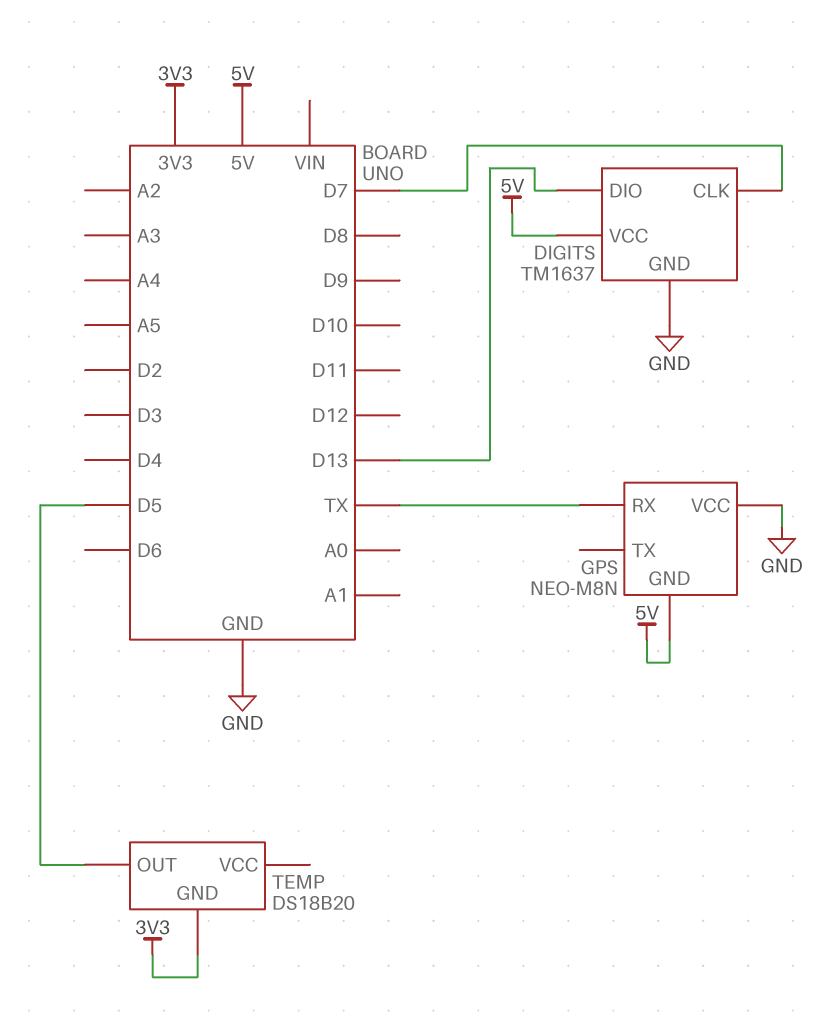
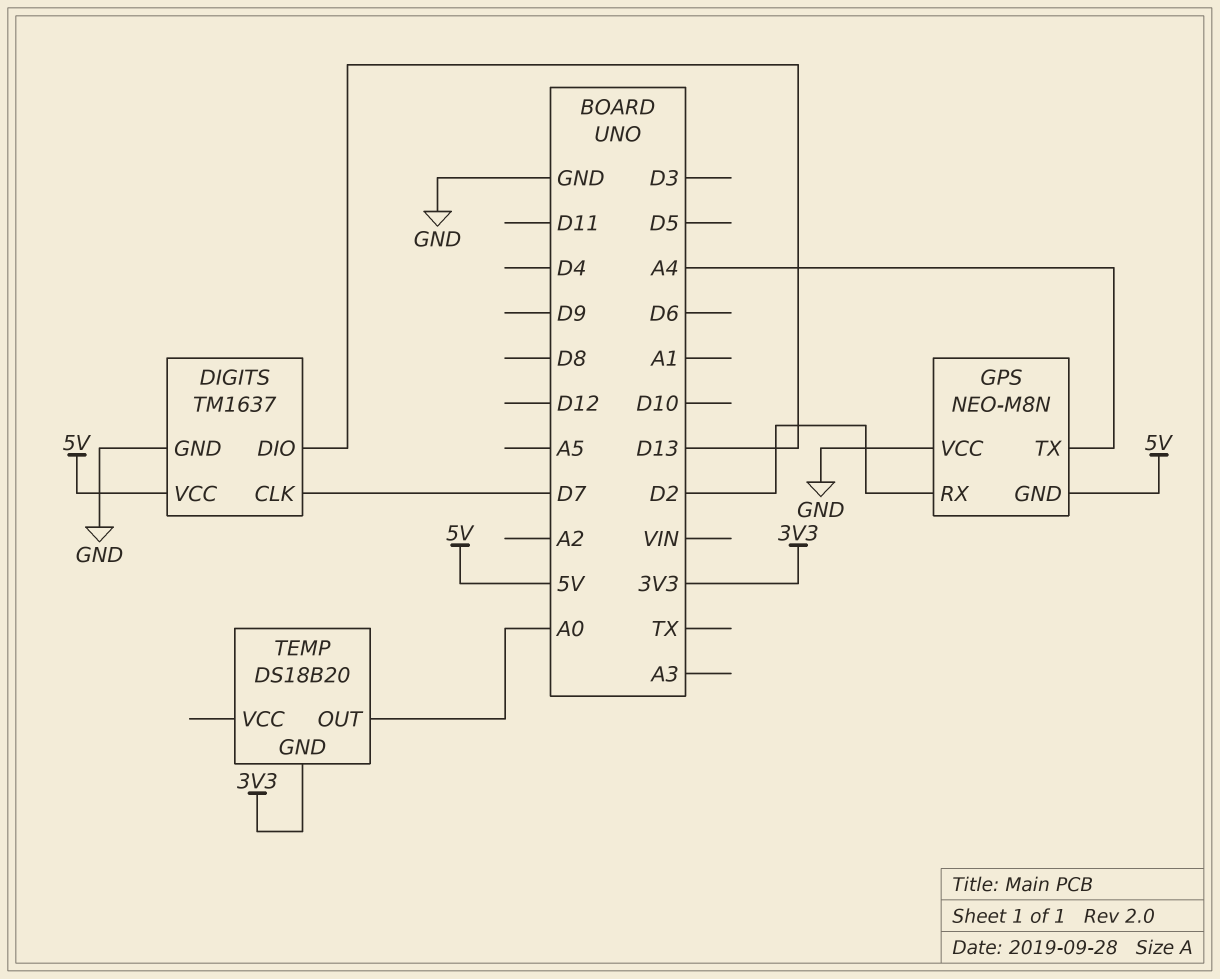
GPS pin RX: TX -> D2
GPS pin TX: none -> A4
TEMP pin OUT: D5 -> A0

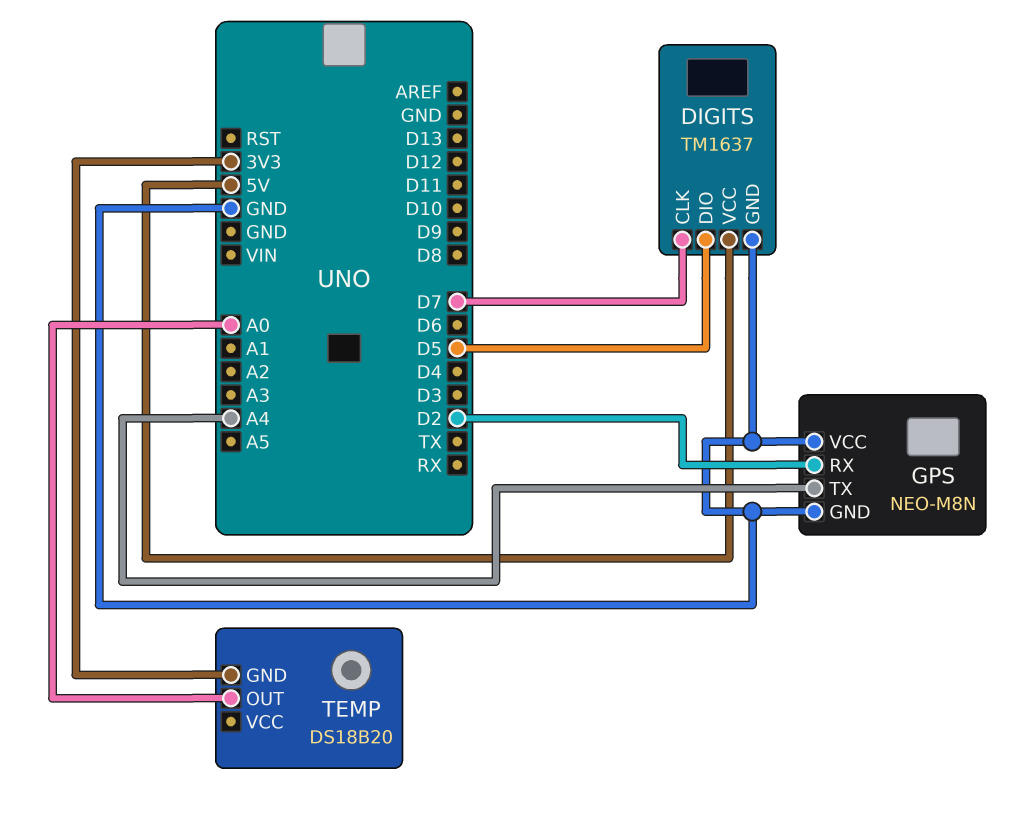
DIGITS pin DIO: D13 -> D5
GPS pin GND: 5V -> GND

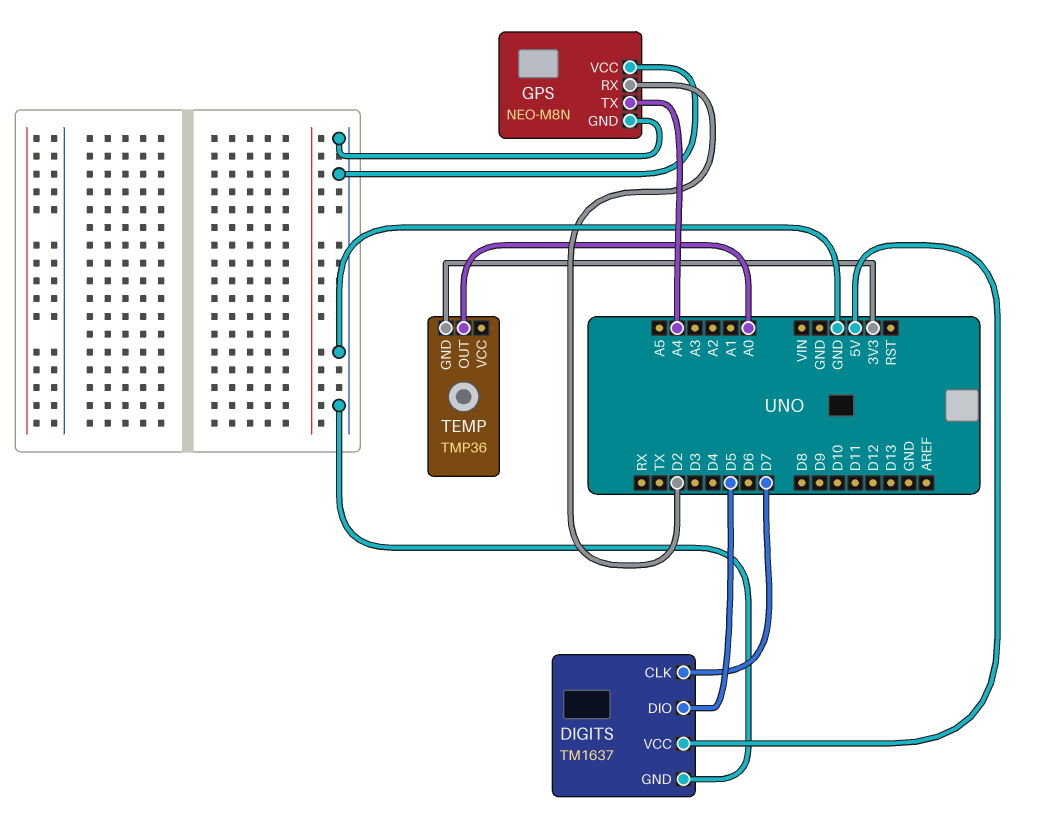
TEMP: DS18B20 -> TMP36

